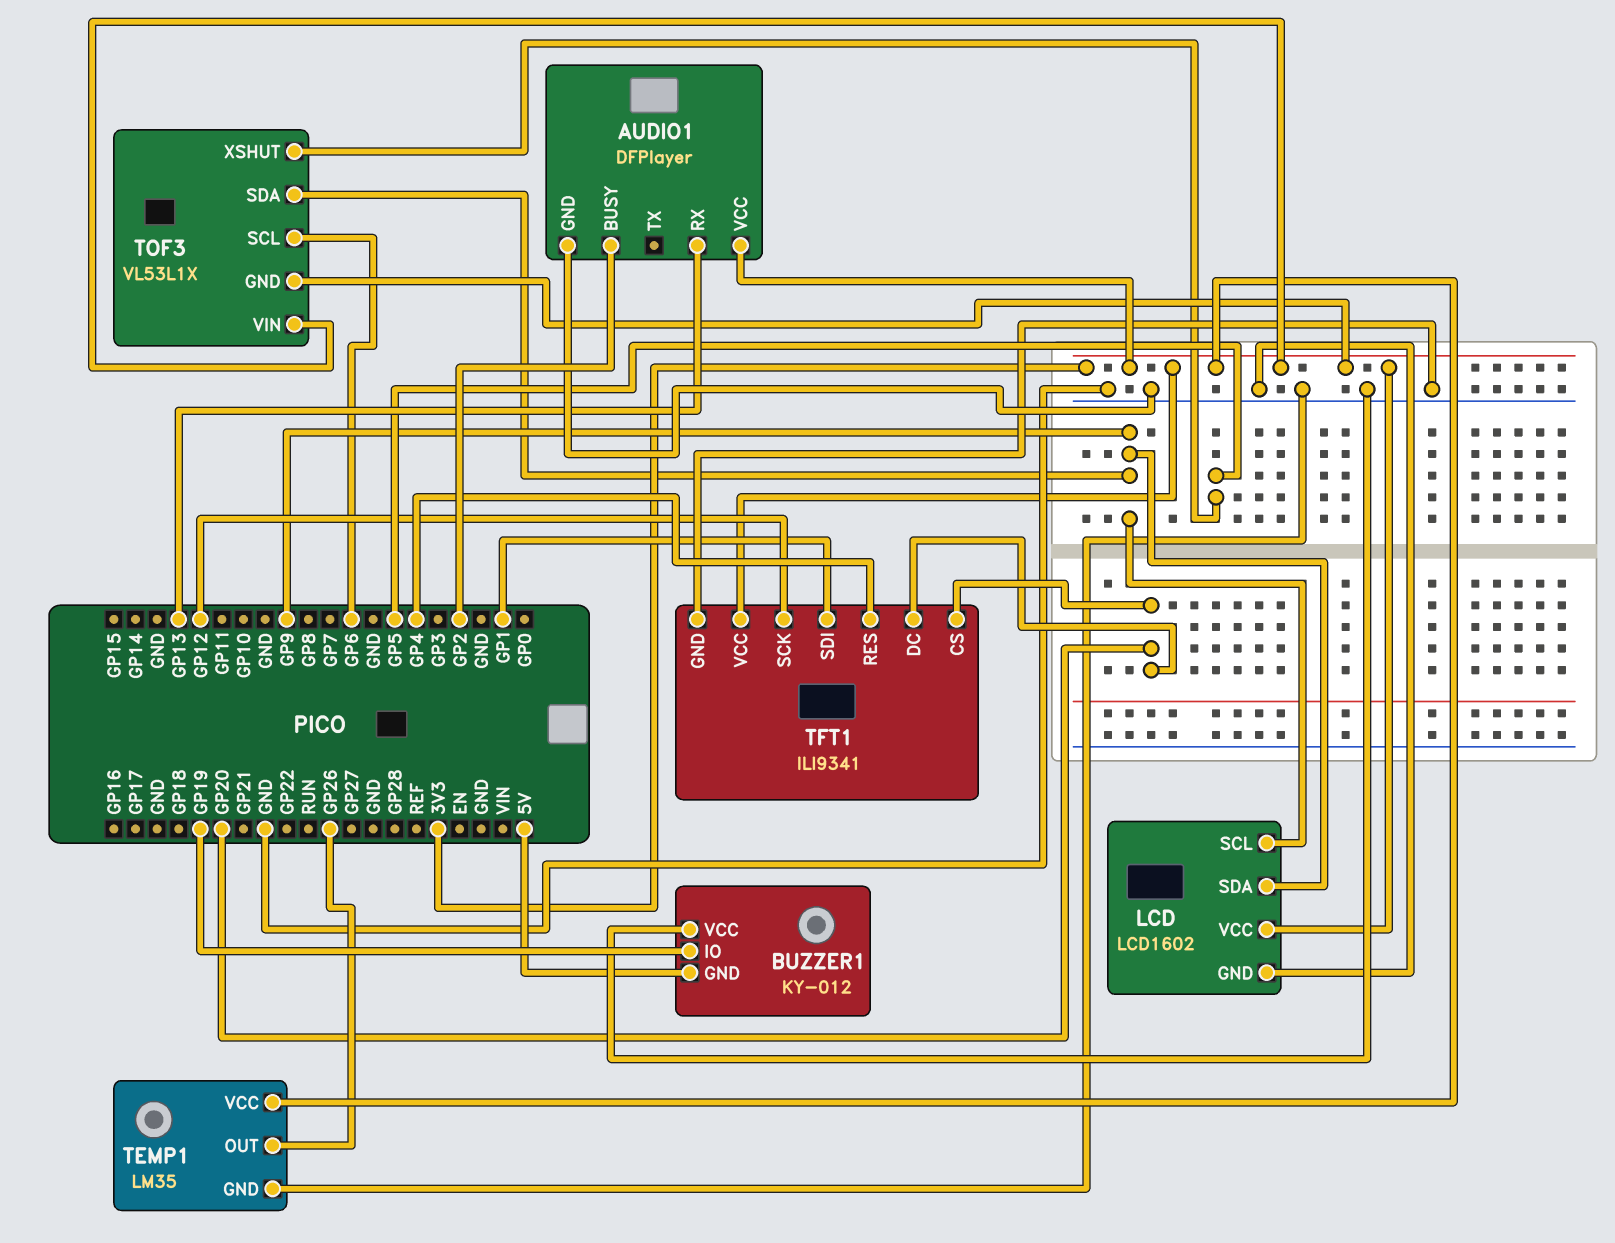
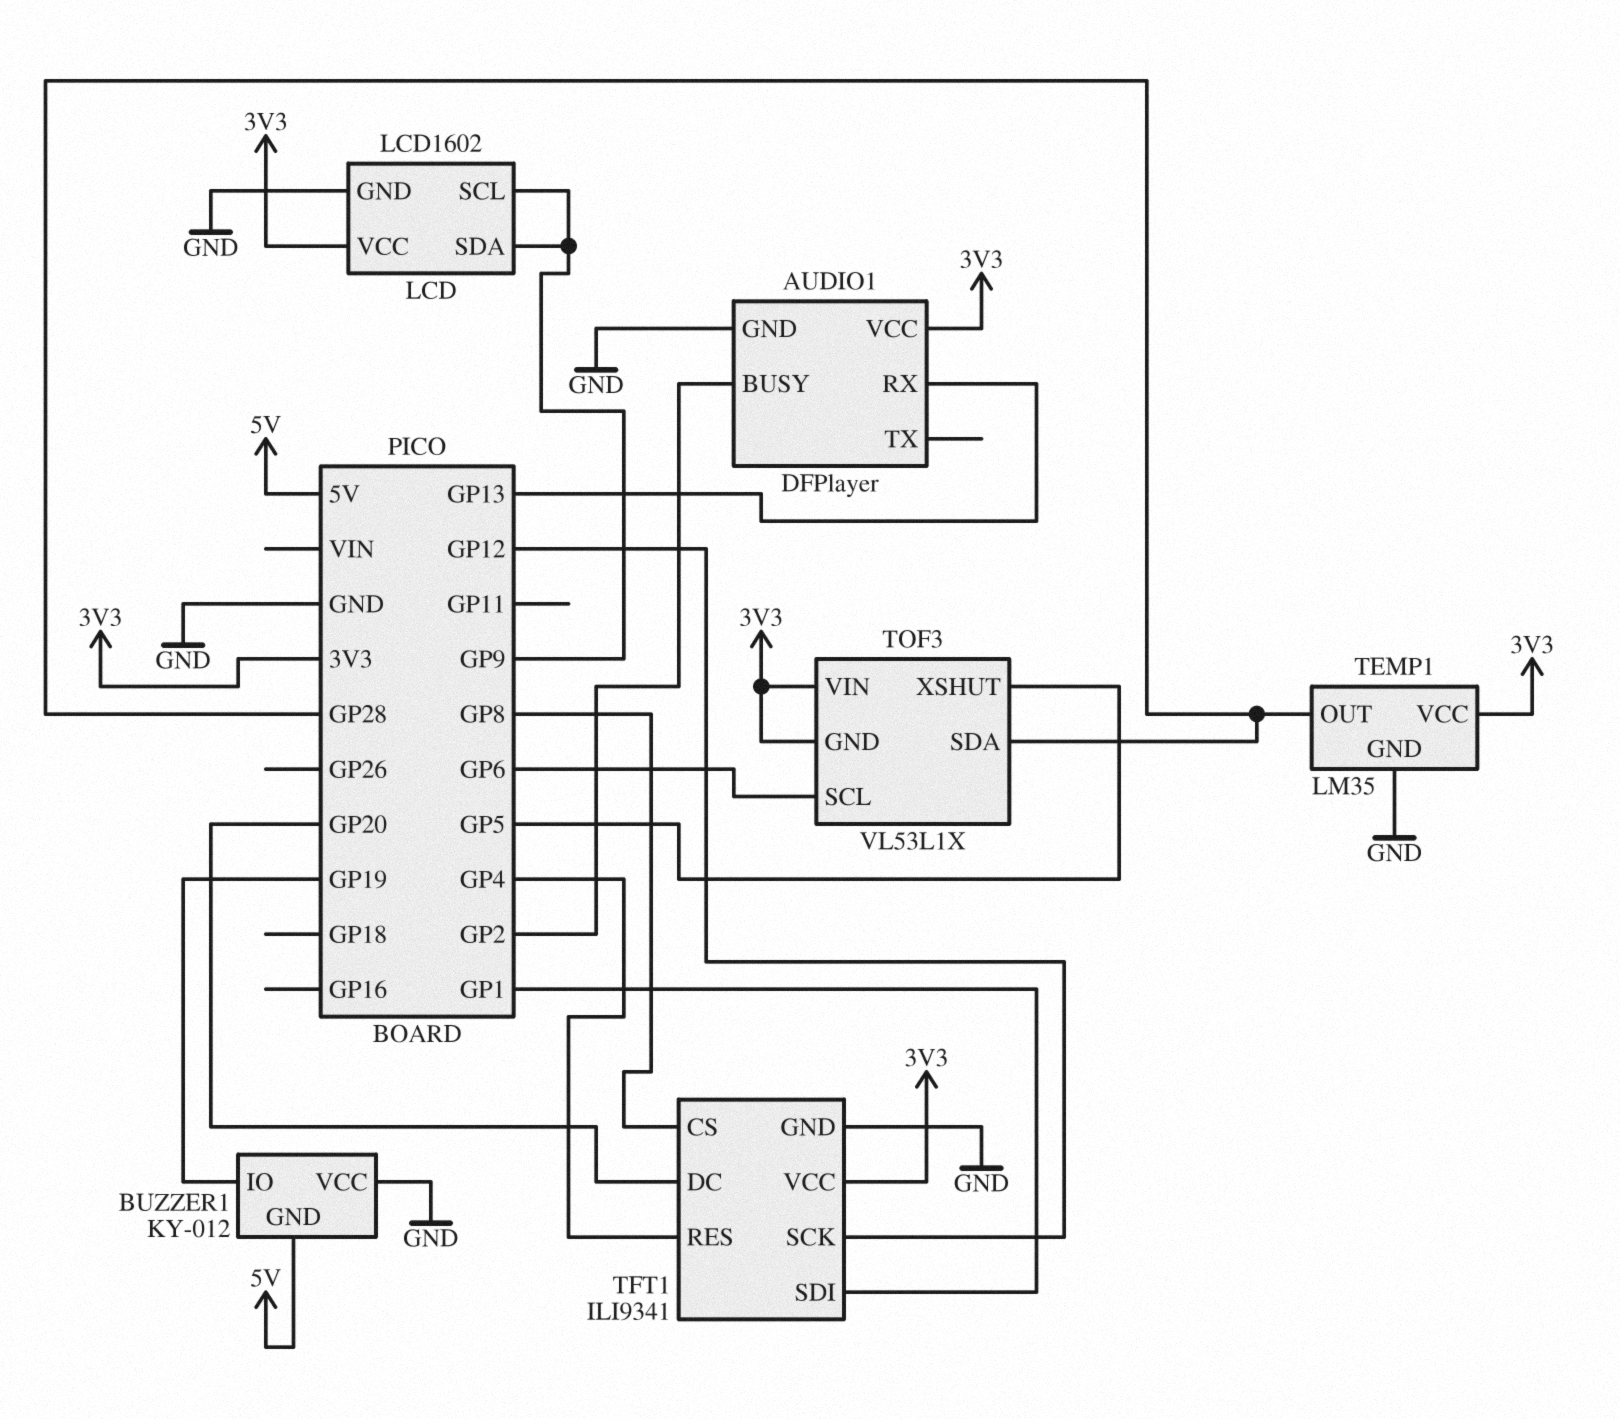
TEMP1 pin OUT: GP26 -> GP28
TFT1 pin CS: GP20 -> GP8
TOF3 pin SDA: GP9 -> GP28

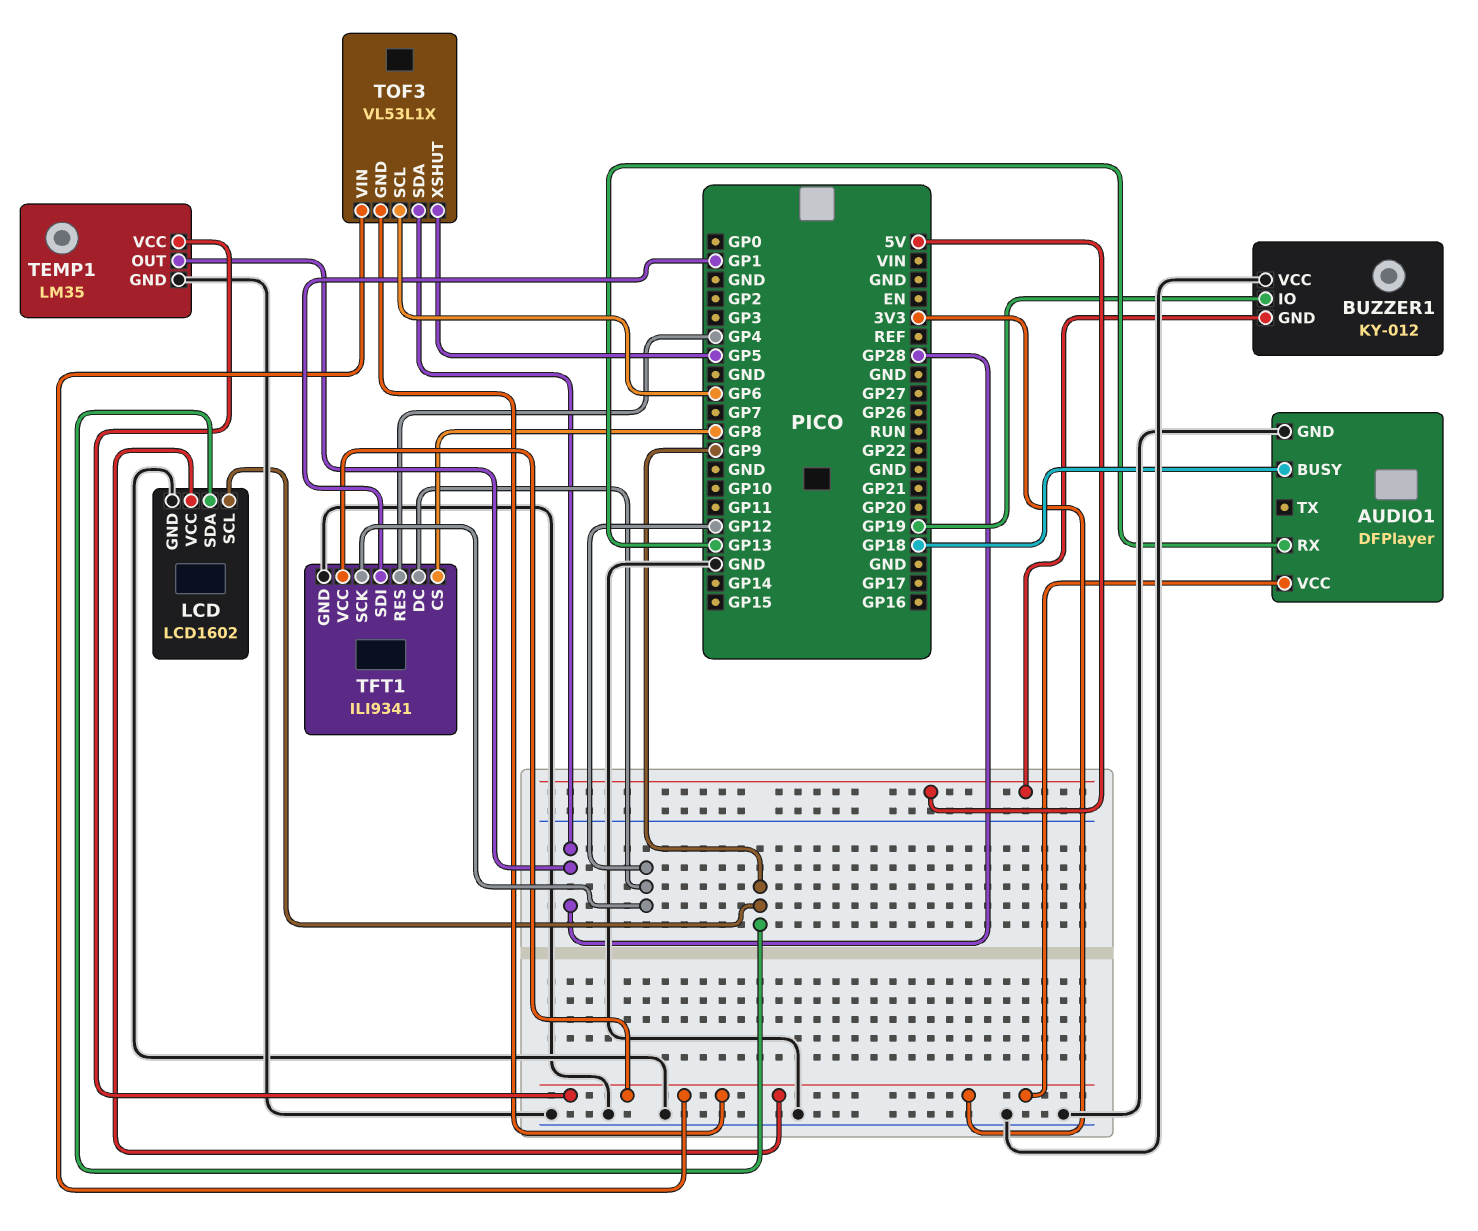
AUDIO1 pin BUSY: GP2 -> GP18
TFT1 pin DC: GP20 -> GP12

